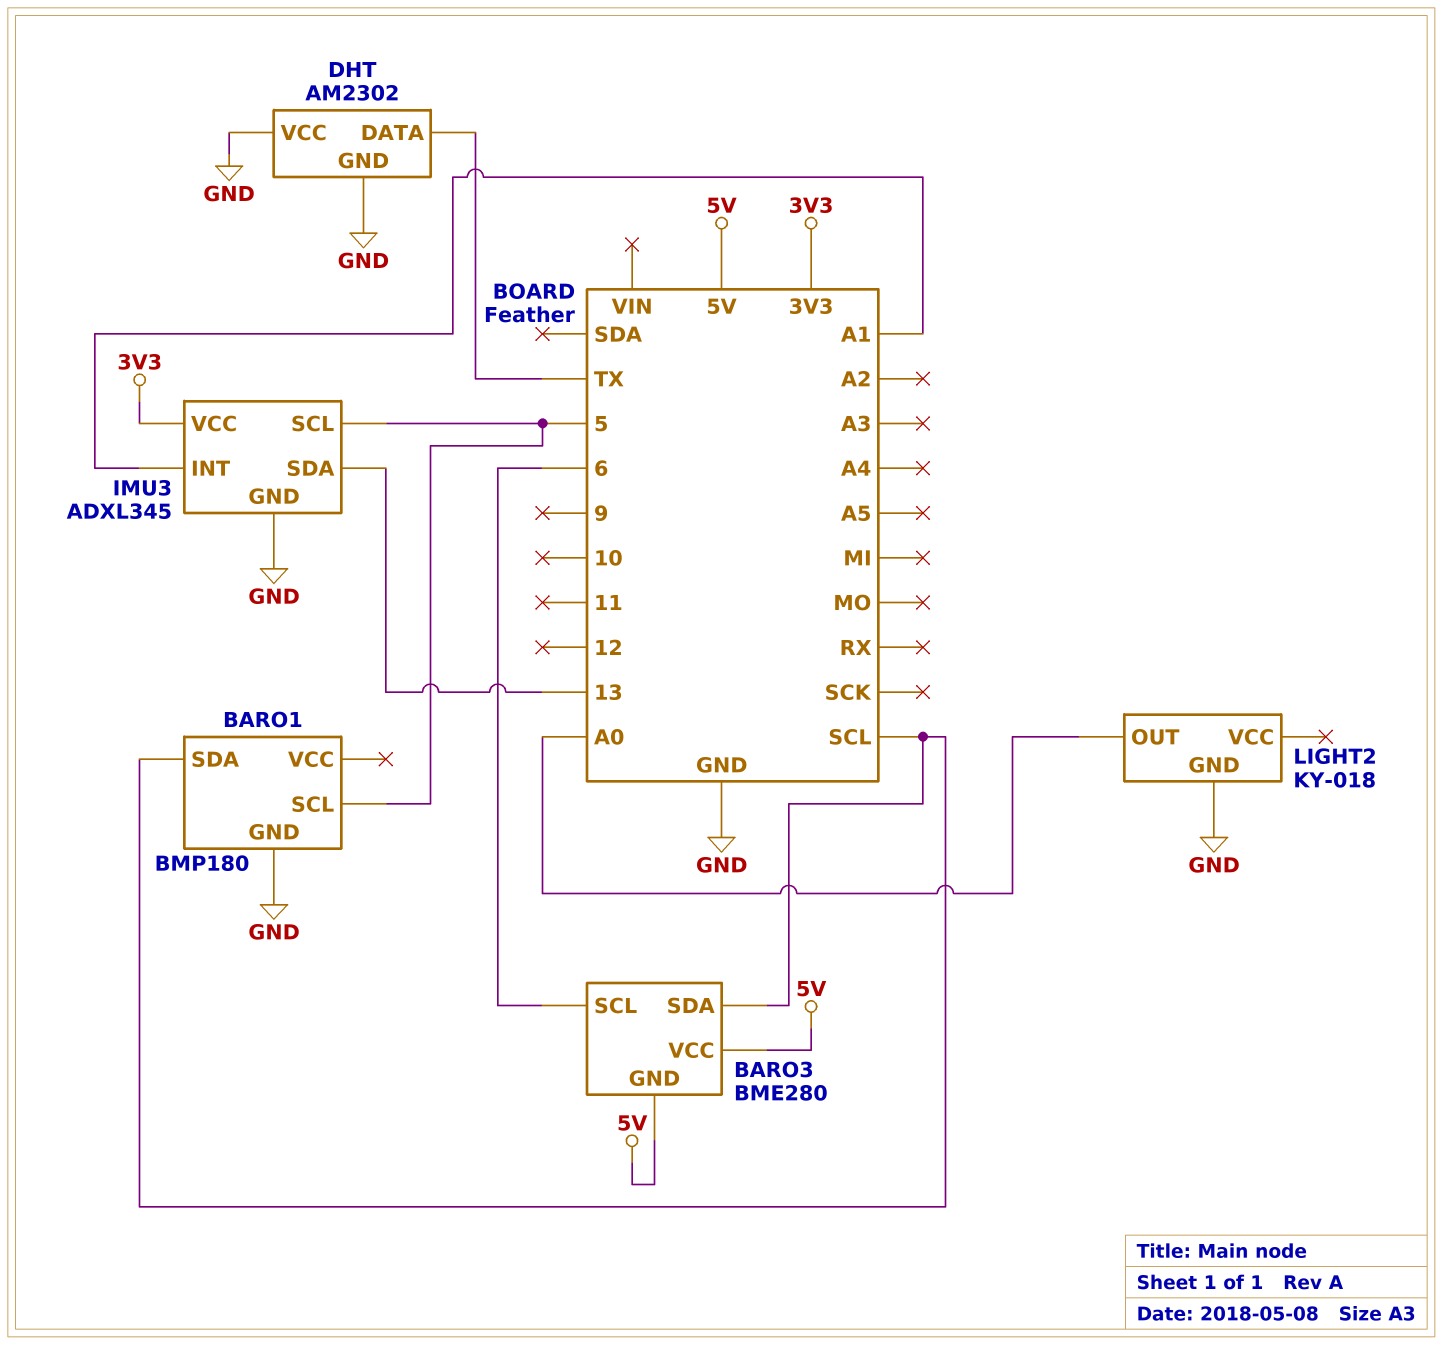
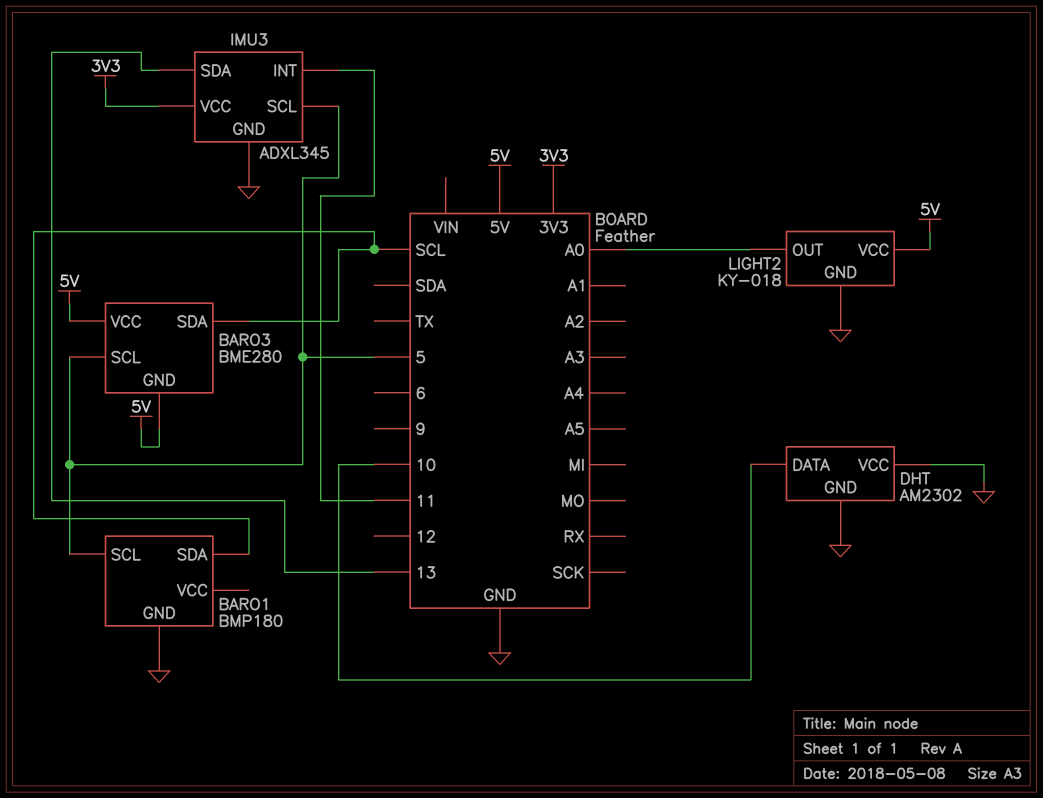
BARO3 pin SCL: 6 -> 5
DHT pin DATA: TX -> 10
IMU3 pin INT: A1 -> 11
LIGHT2 pin VCC: none -> 5V

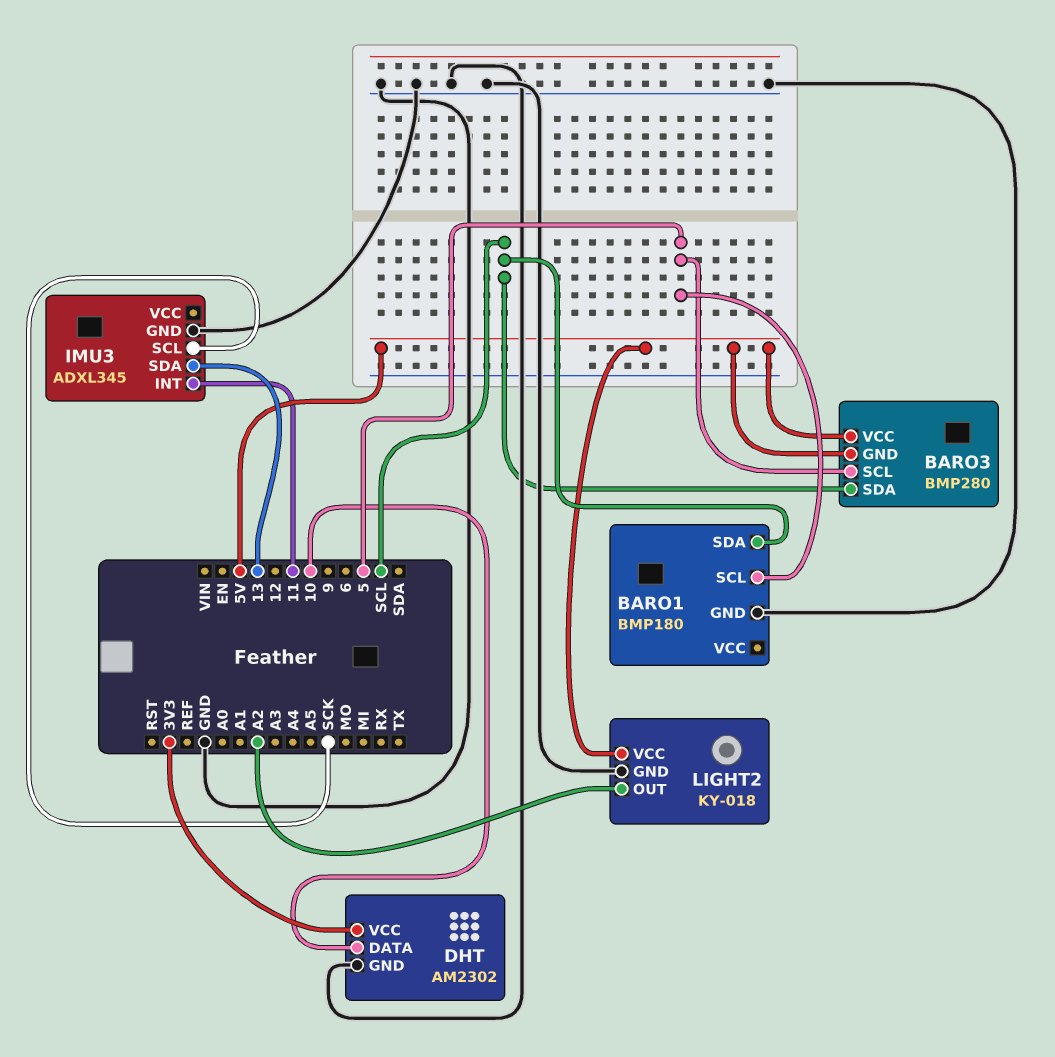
BARO3: BME280 -> BMP280
DHT pin VCC: GND -> 3V3
IMU3 pin SCL: 5 -> SCK
IMU3 pin VCC: 3V3 -> none
LIGHT2 pin OUT: A0 -> A2

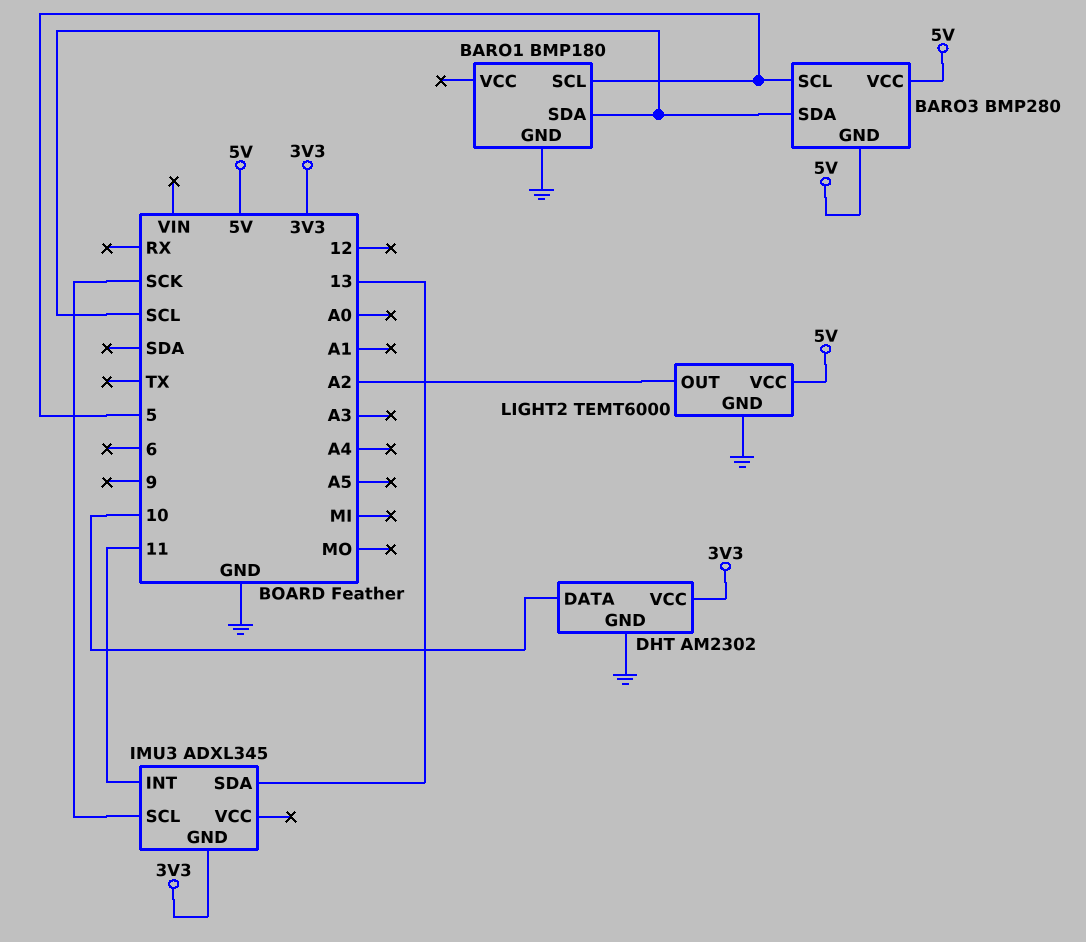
IMU3 pin GND: GND -> 3V3
LIGHT2: KY-018 -> TEMT6000

